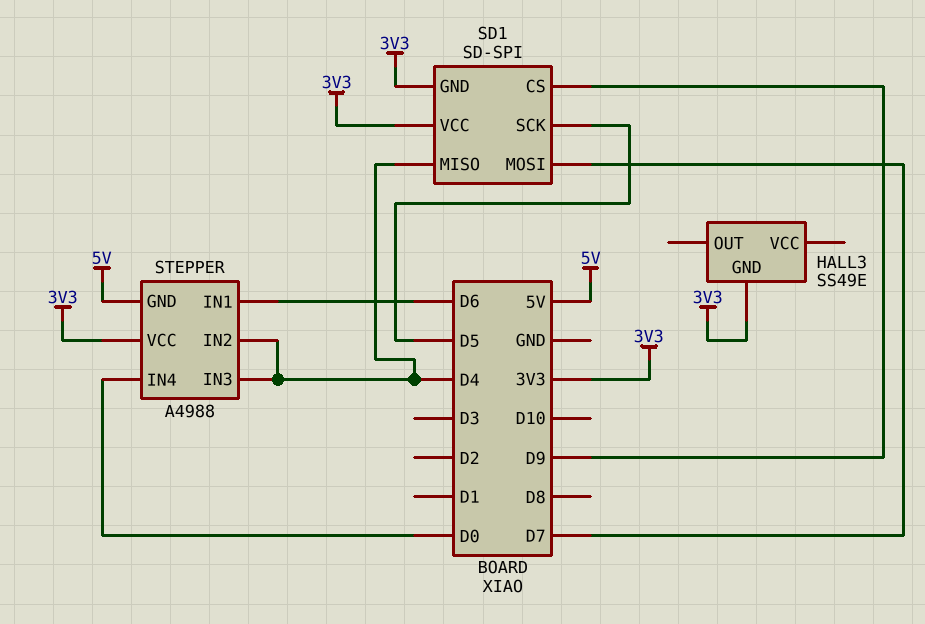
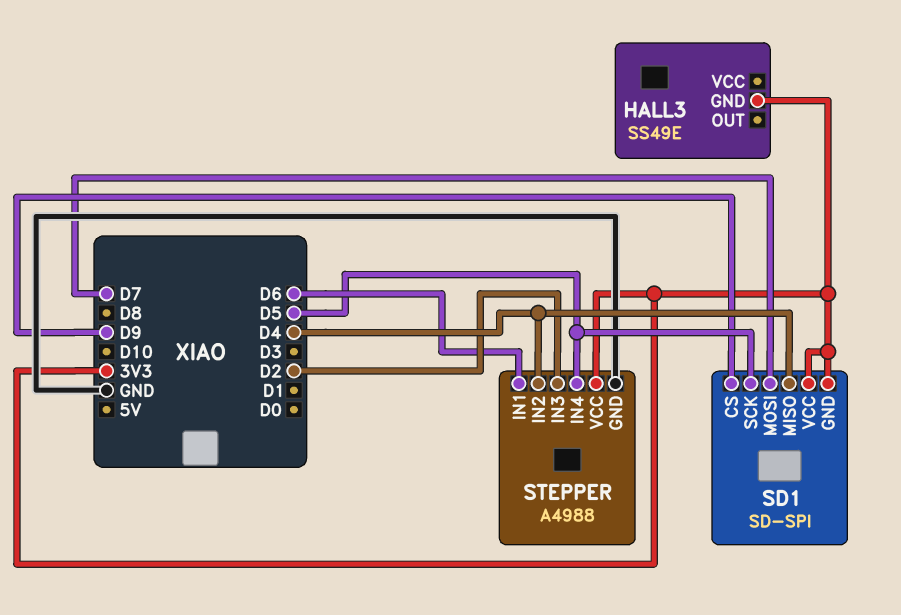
STEPPER pin GND: 5V -> GND
STEPPER pin IN3: D4 -> D2
STEPPER pin IN4: D0 -> D5

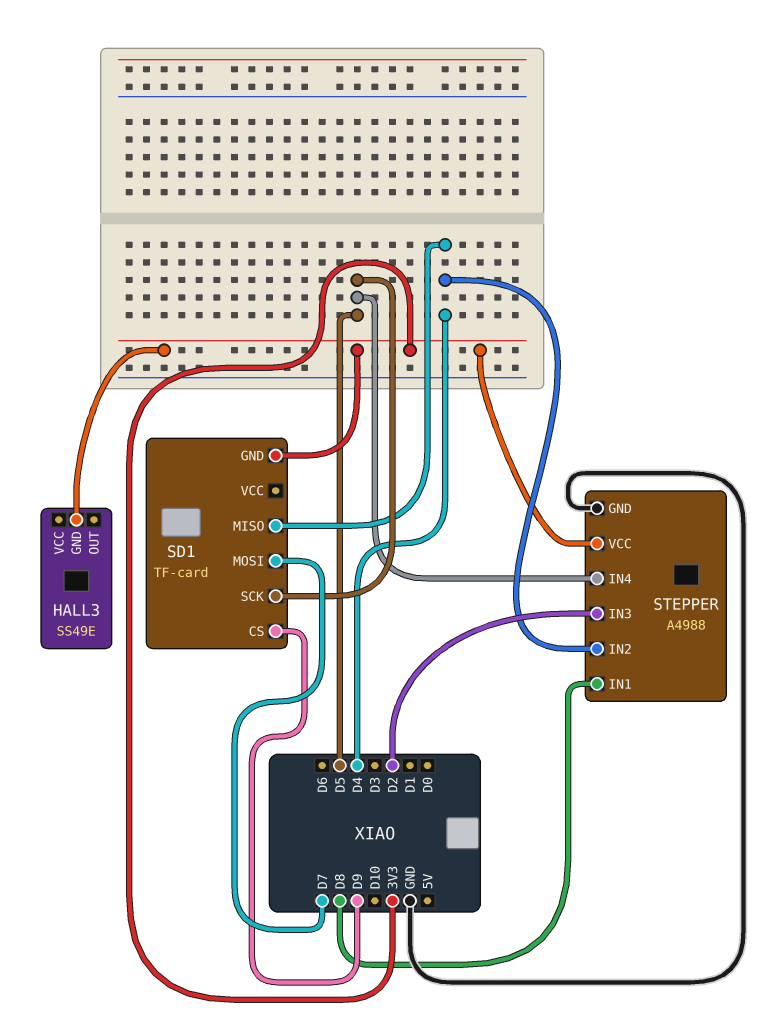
SD1: SD-SPI -> TF-card
SD1 pin VCC: 3V3 -> none
STEPPER pin IN1: D6 -> D8

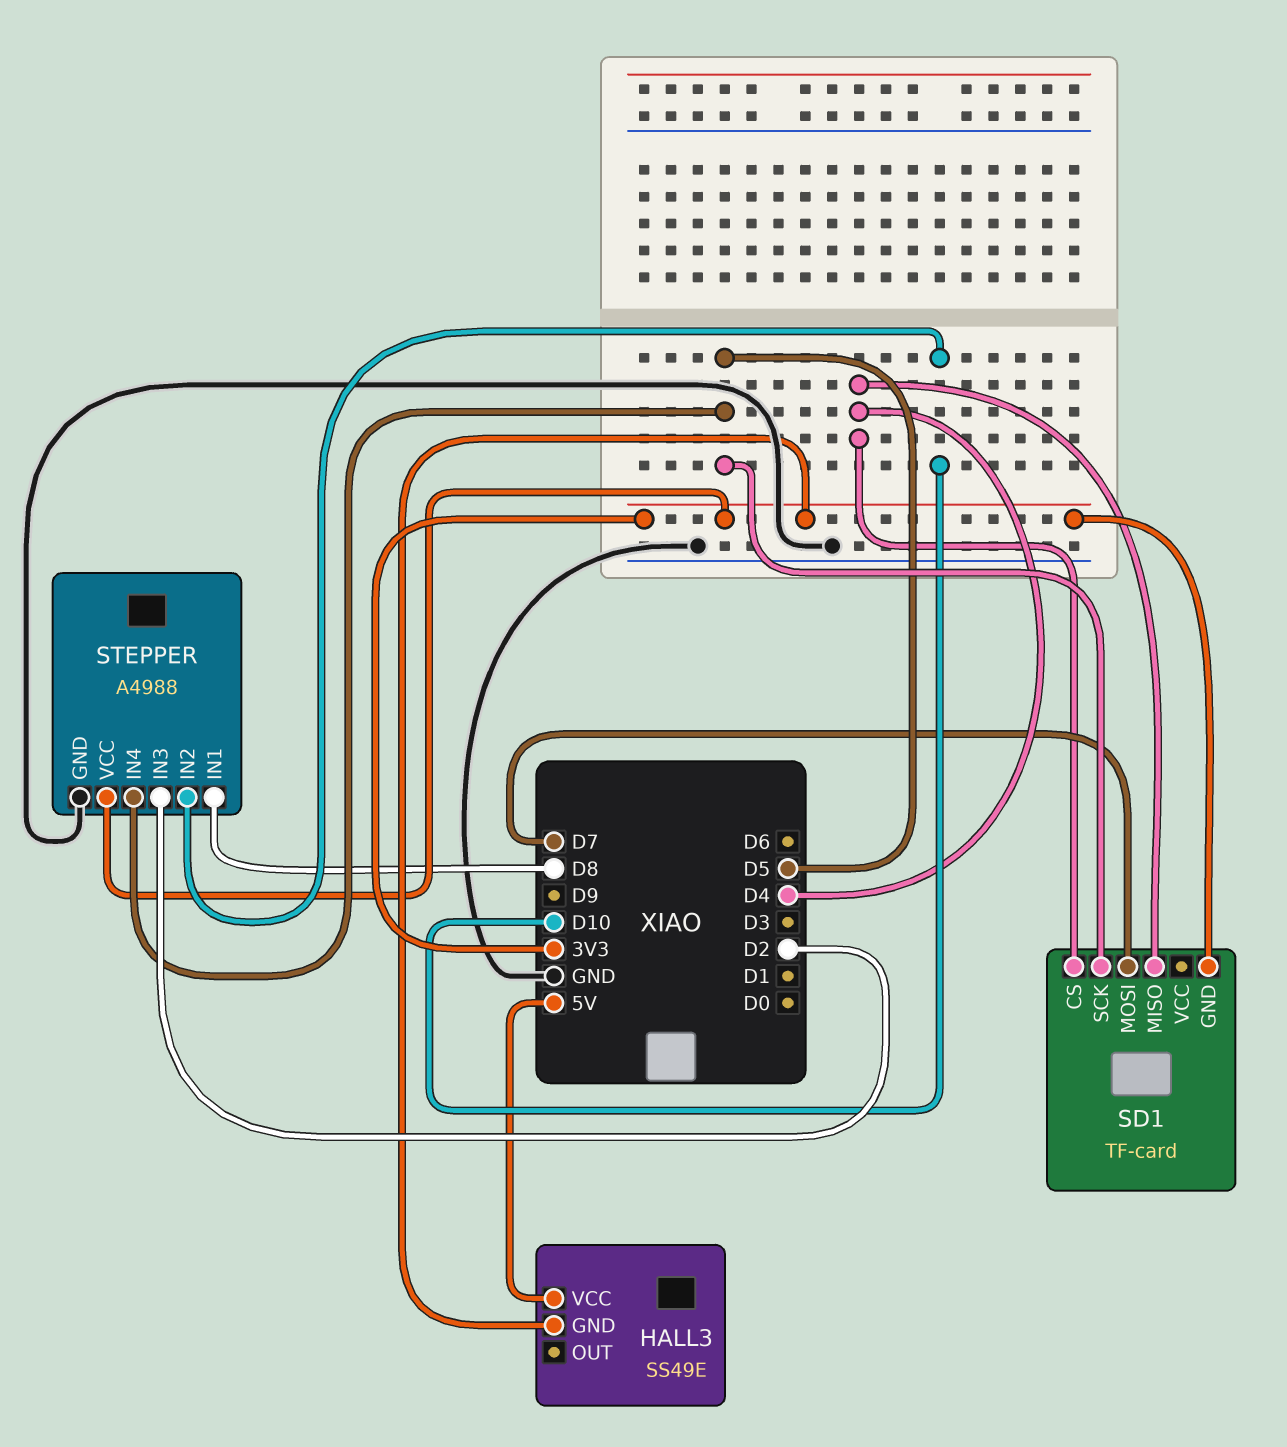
HALL3 pin VCC: none -> 5V
SD1 pin CS: D9 -> D4
STEPPER pin IN2: D4 -> D10

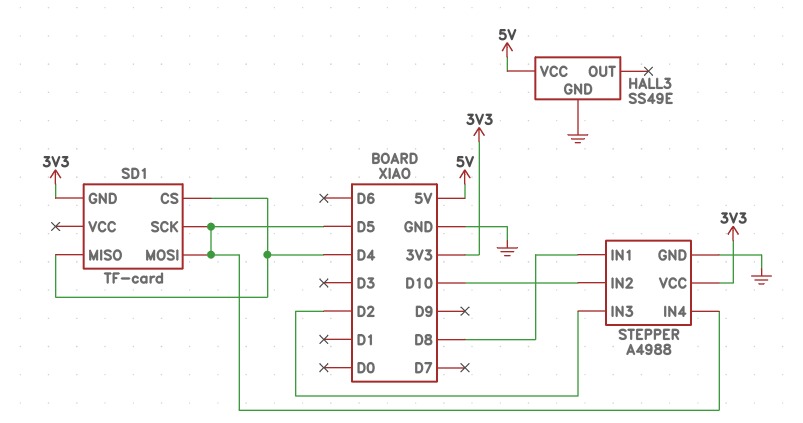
HALL3 pin GND: 3V3 -> GND
SD1 pin MOSI: D7 -> D5

